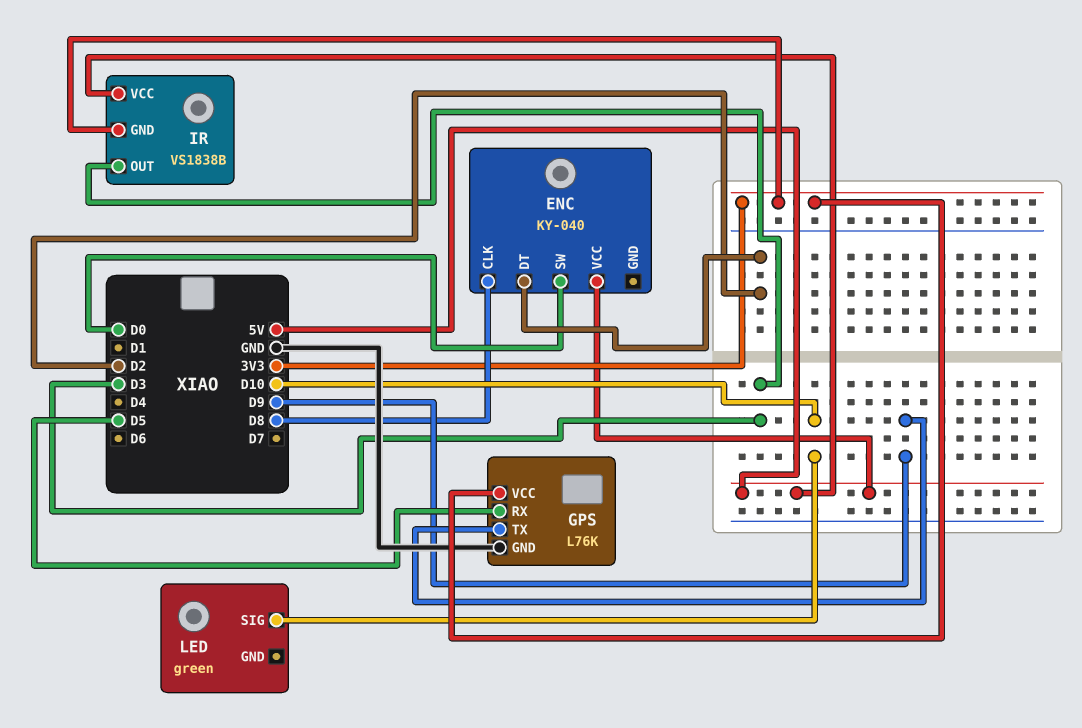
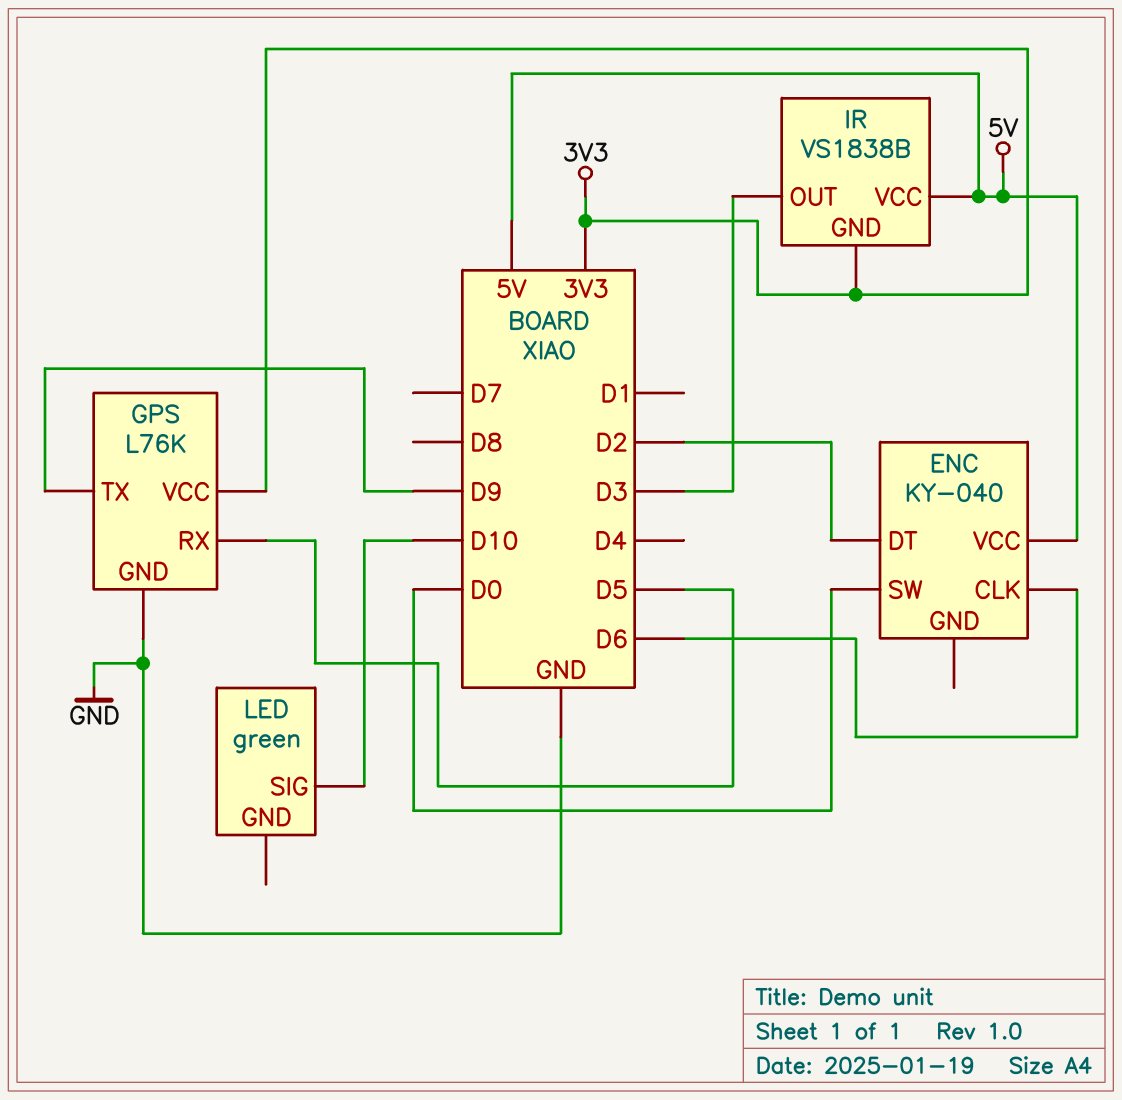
ENC pin CLK: D8 -> D6

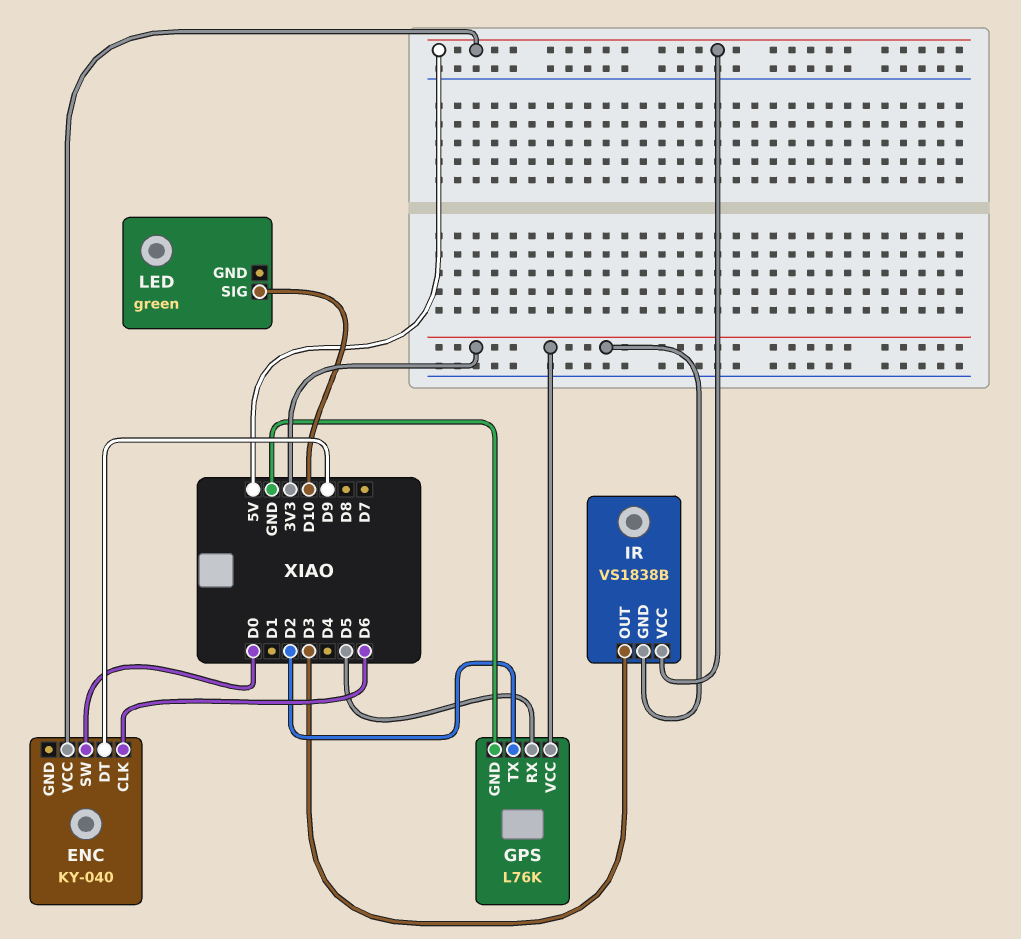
ENC pin DT: D2 -> D9
GPS pin TX: D9 -> D2

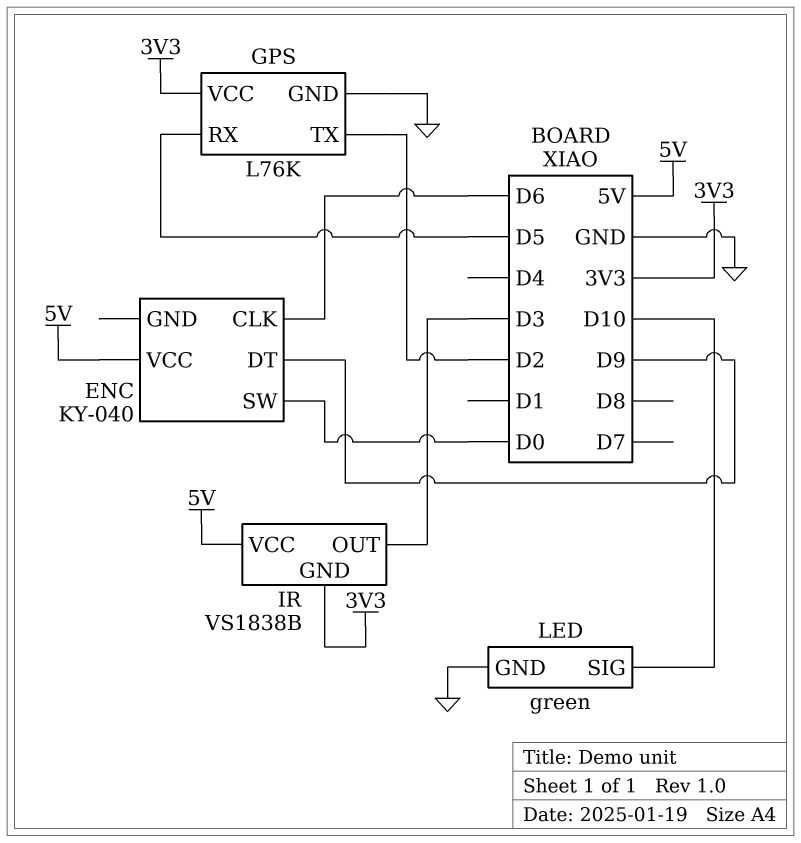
LED pin GND: none -> GND

